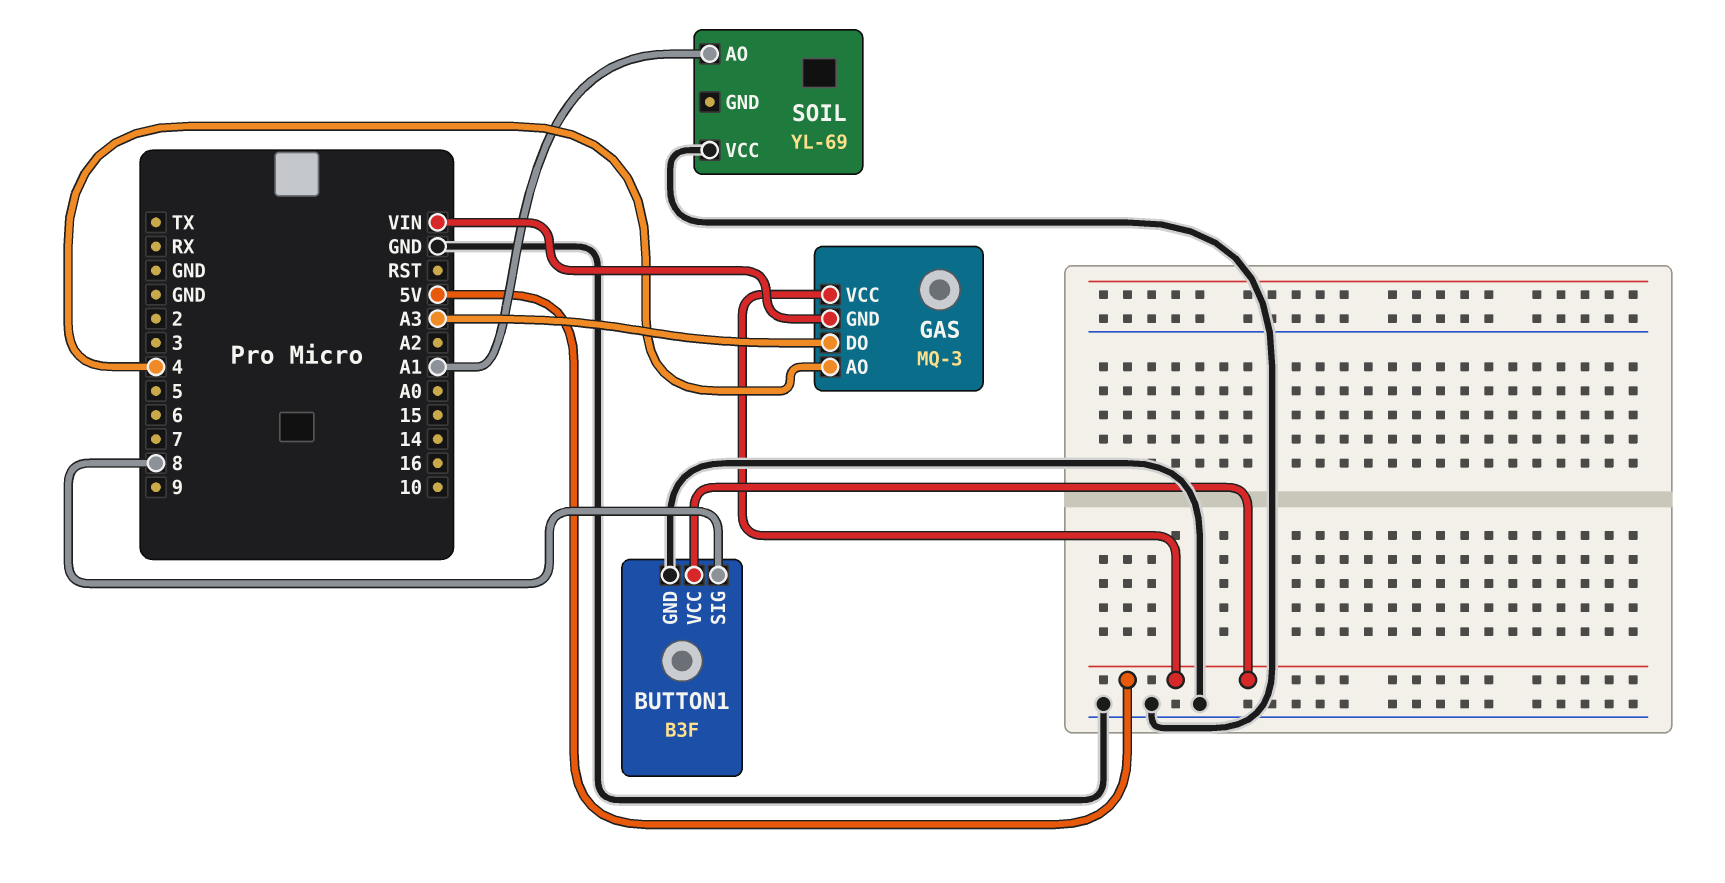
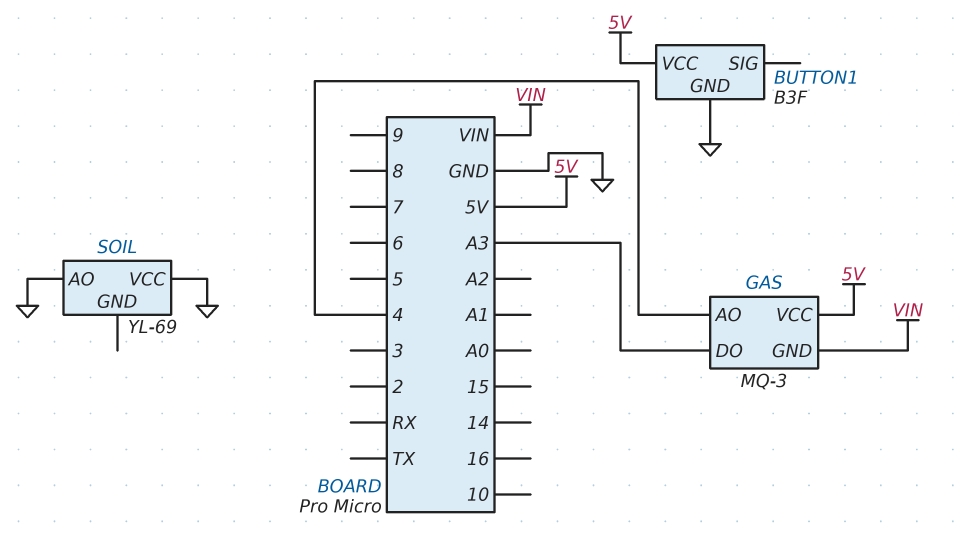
BUTTON1 pin SIG: 8 -> none
SOIL pin AO: A1 -> GND

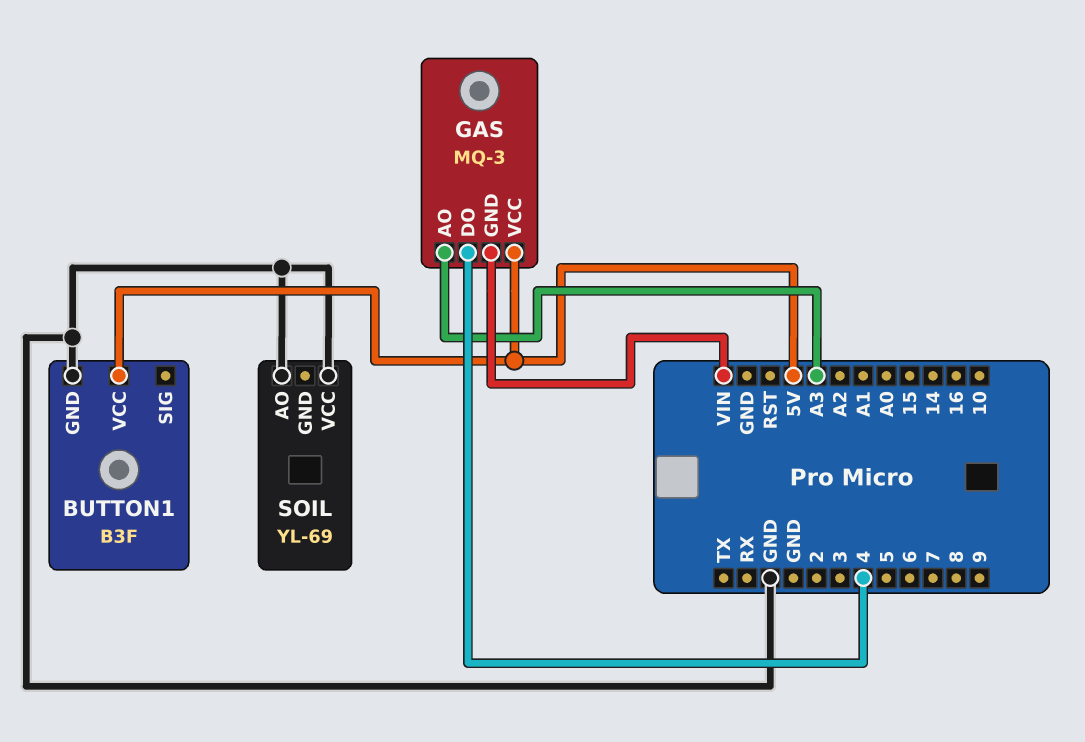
GAS pin AO: 4 -> A3
GAS pin DO: A3 -> 4

